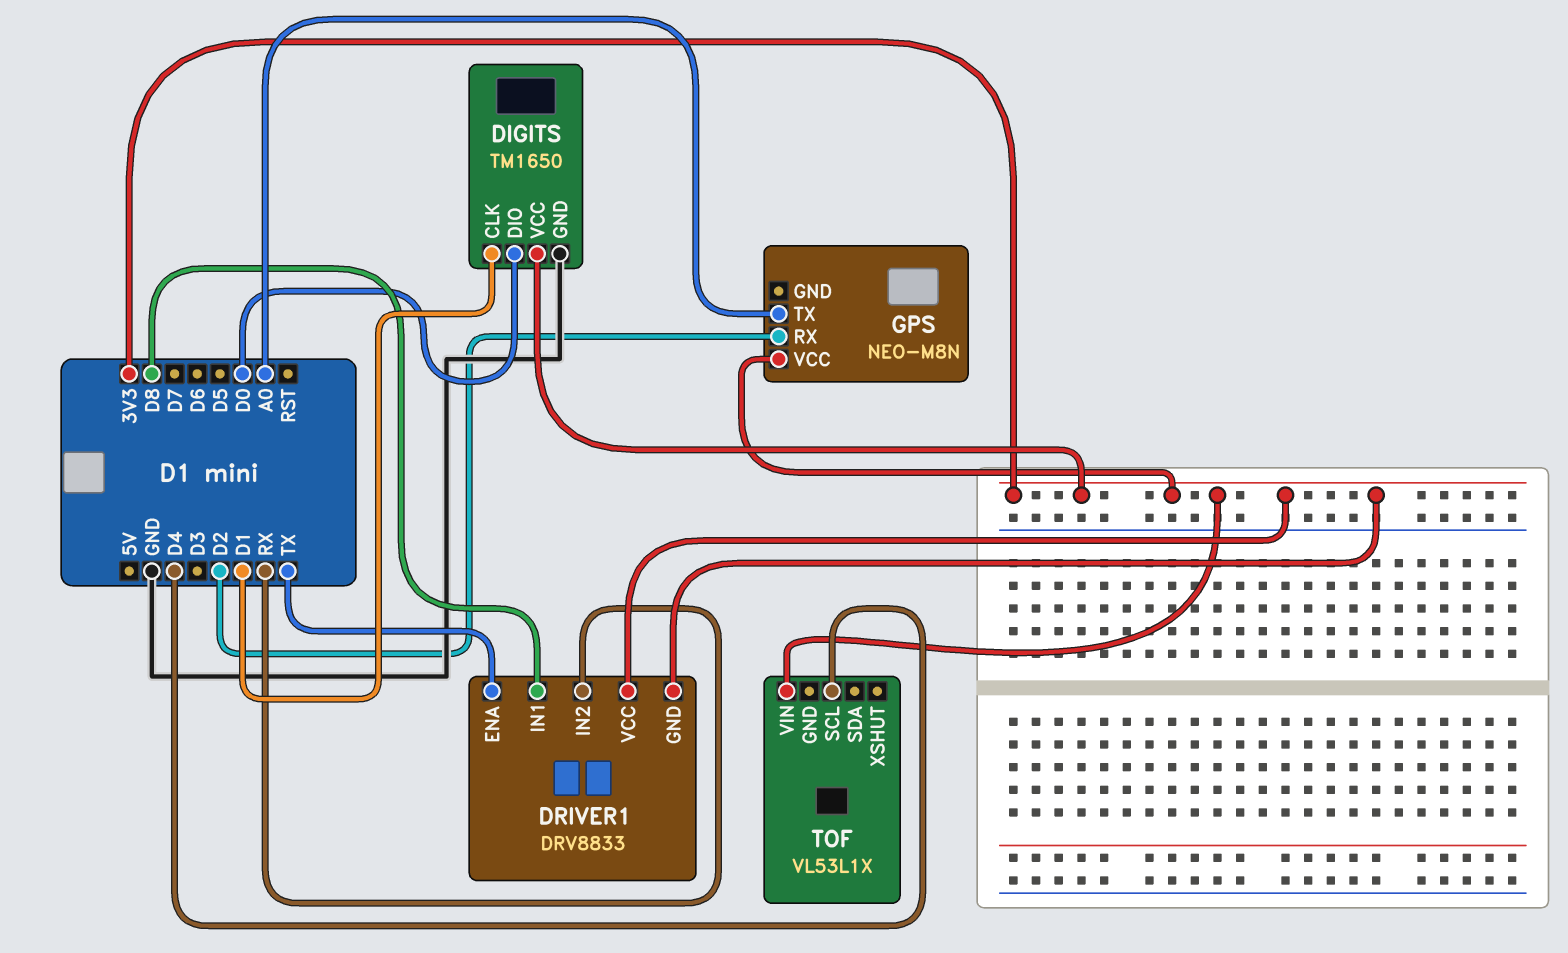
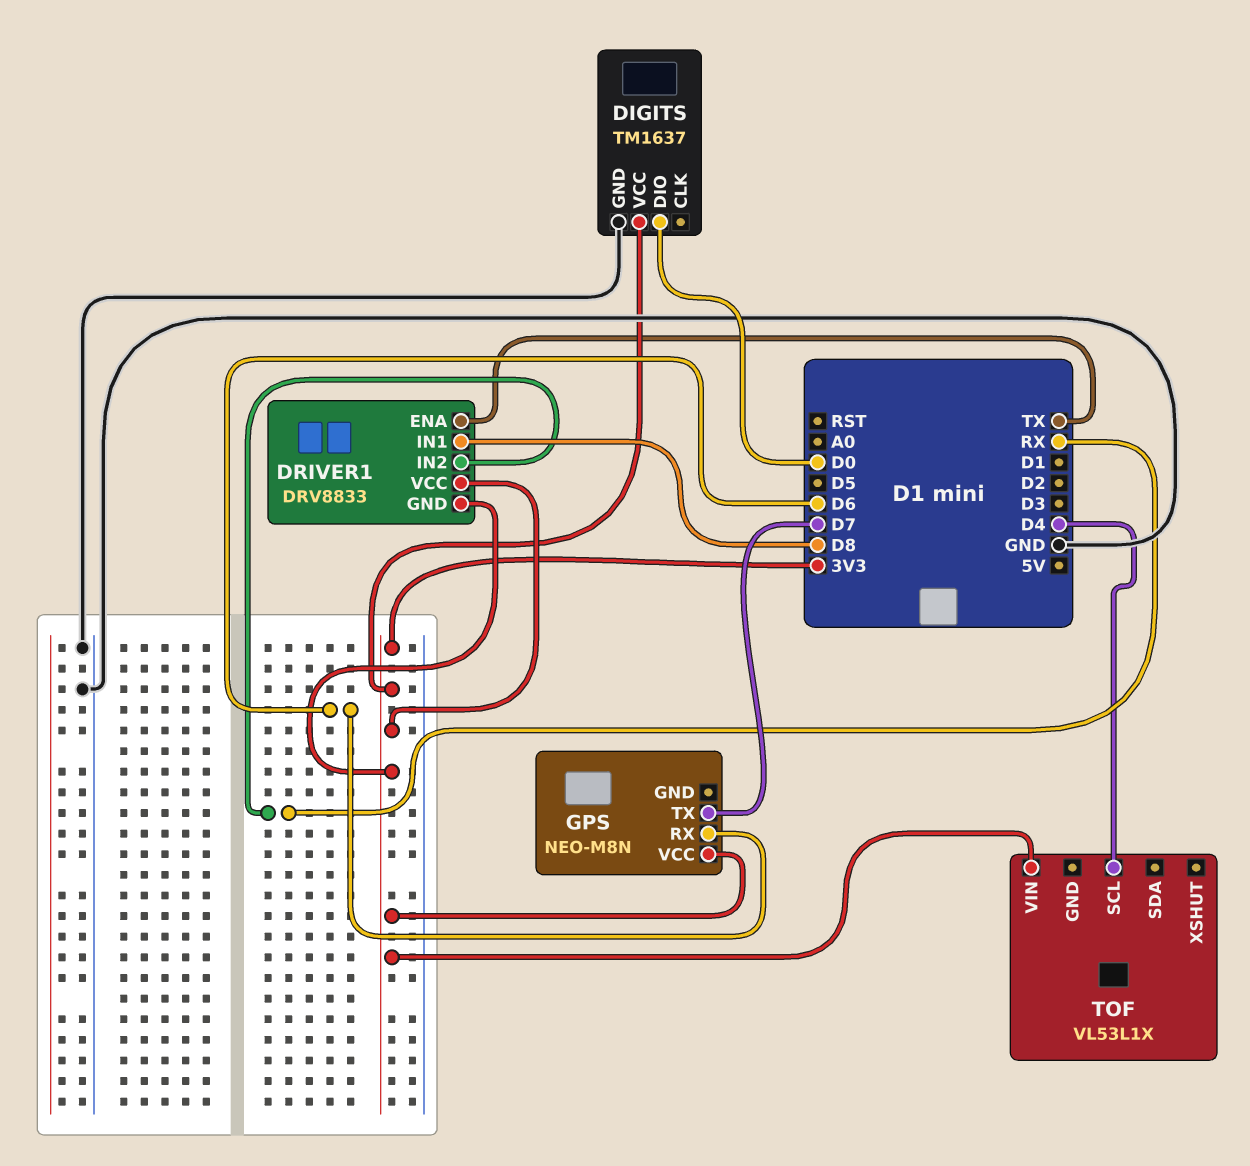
DIGITS: TM1650 -> TM1637
DIGITS pin CLK: D1 -> none
GPS pin RX: D2 -> D6
GPS pin TX: A0 -> D7

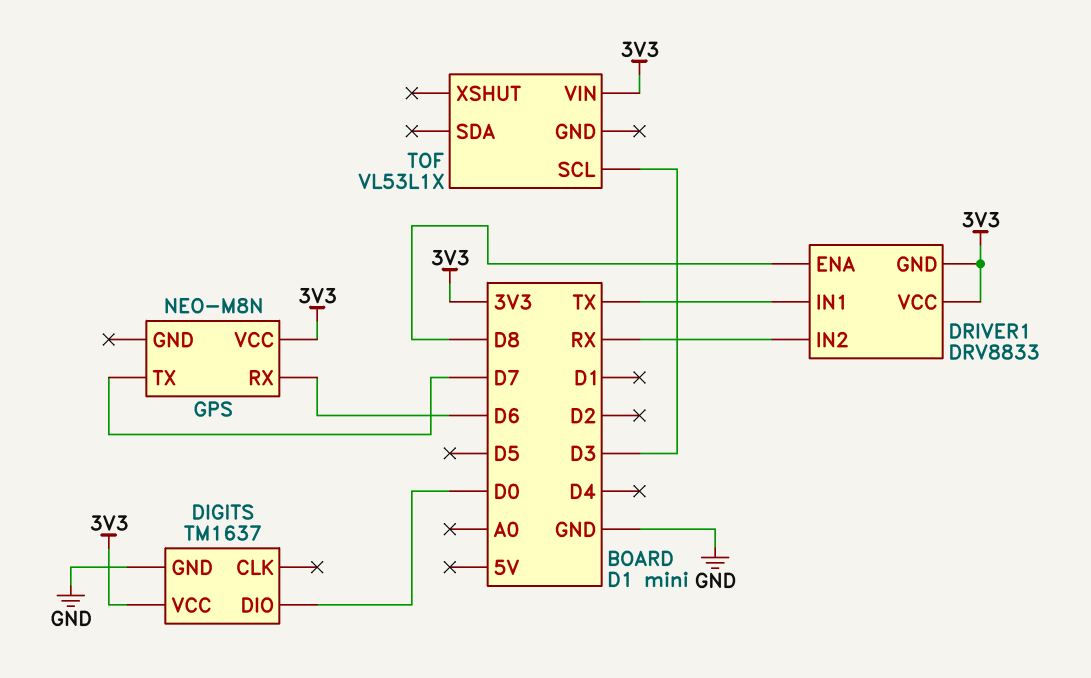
DRIVER1 pin ENA: TX -> D8
DRIVER1 pin IN1: D8 -> TX
TOF pin SCL: D4 -> D3

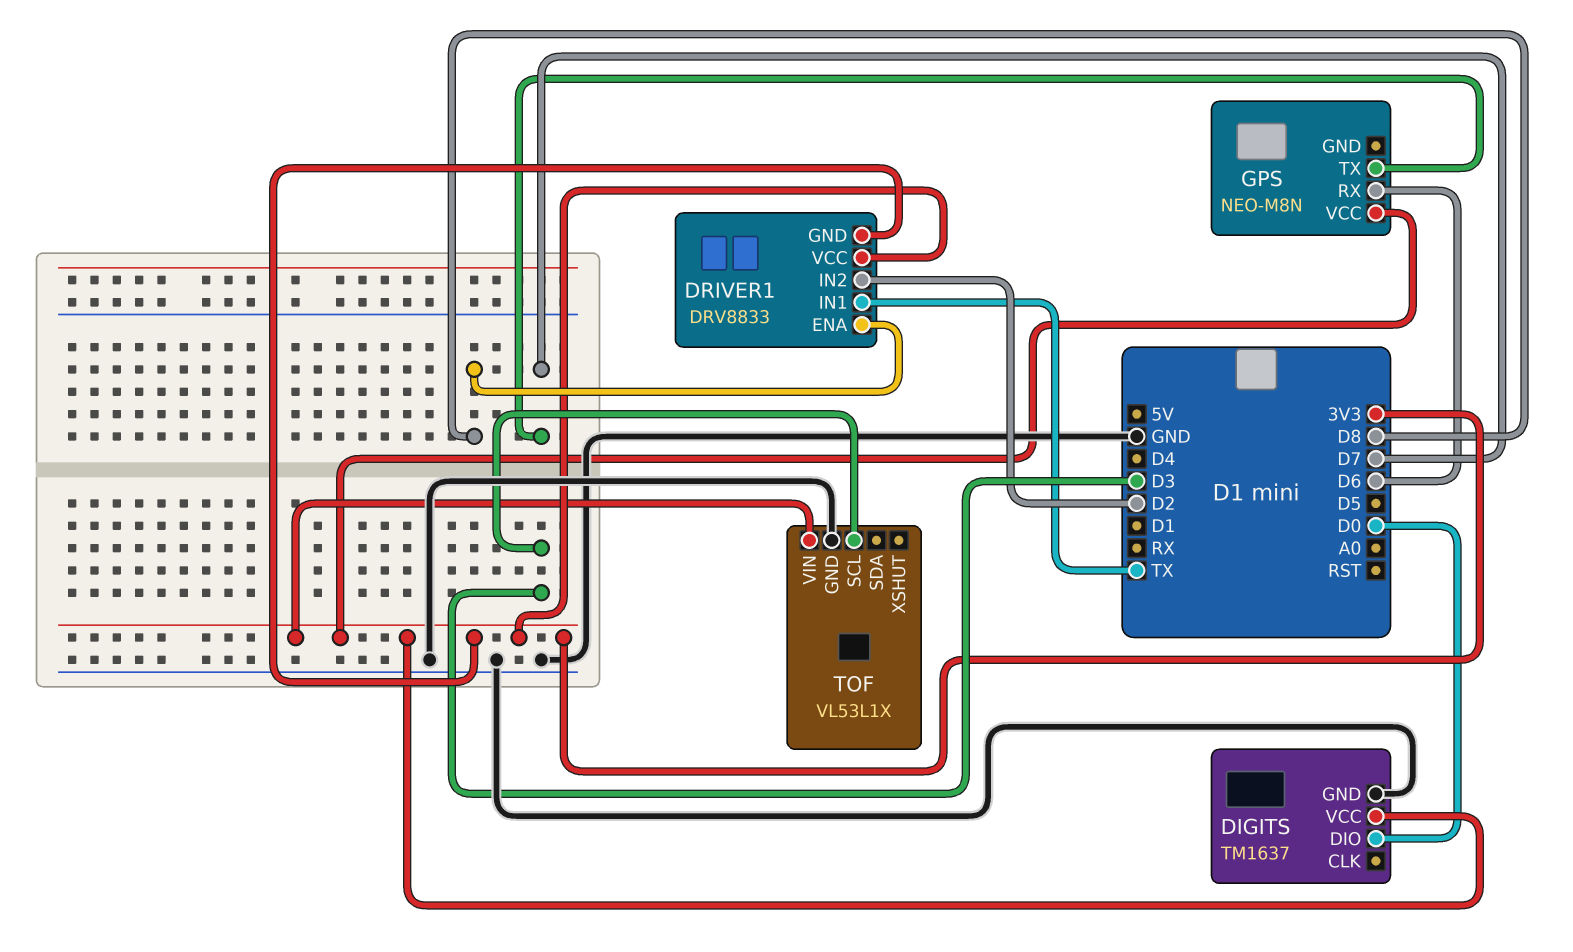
DRIVER1 pin IN2: RX -> D2
TOF pin GND: none -> GND

